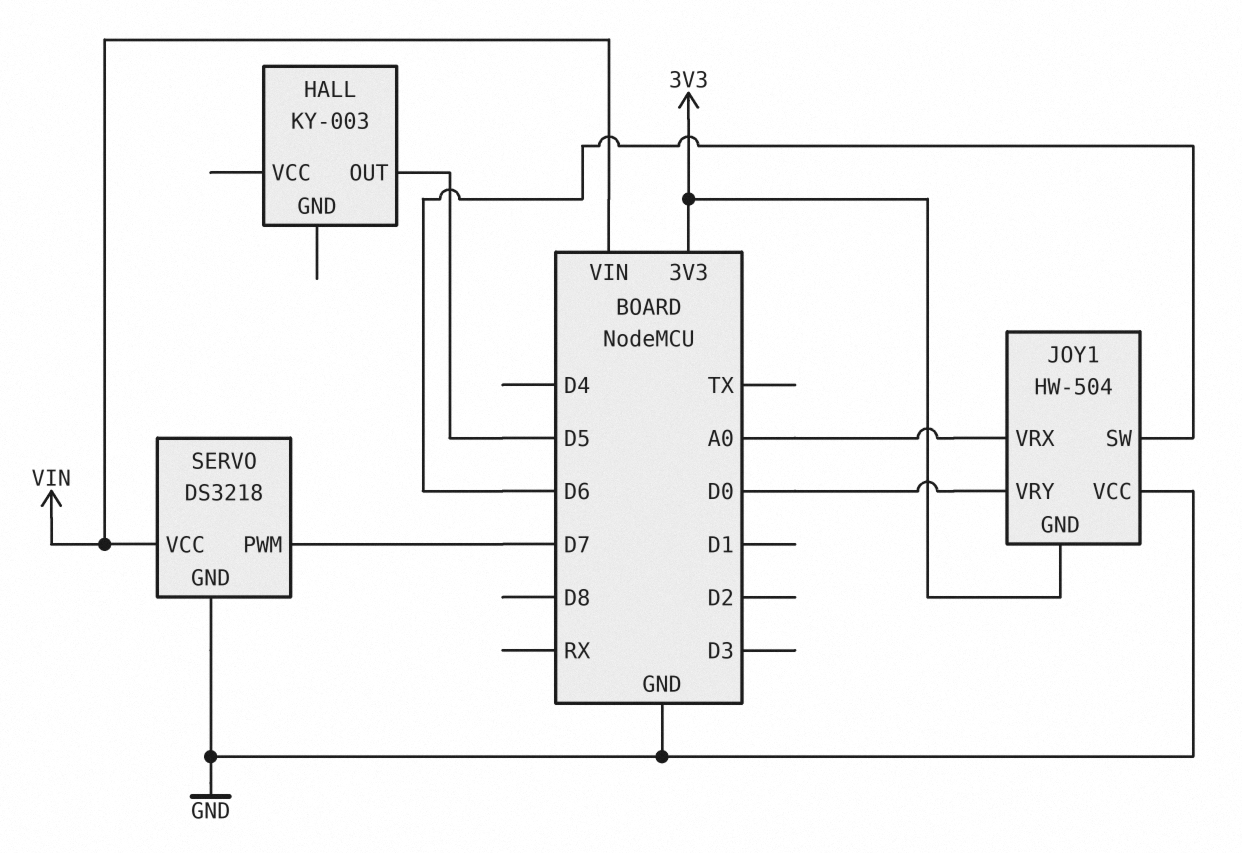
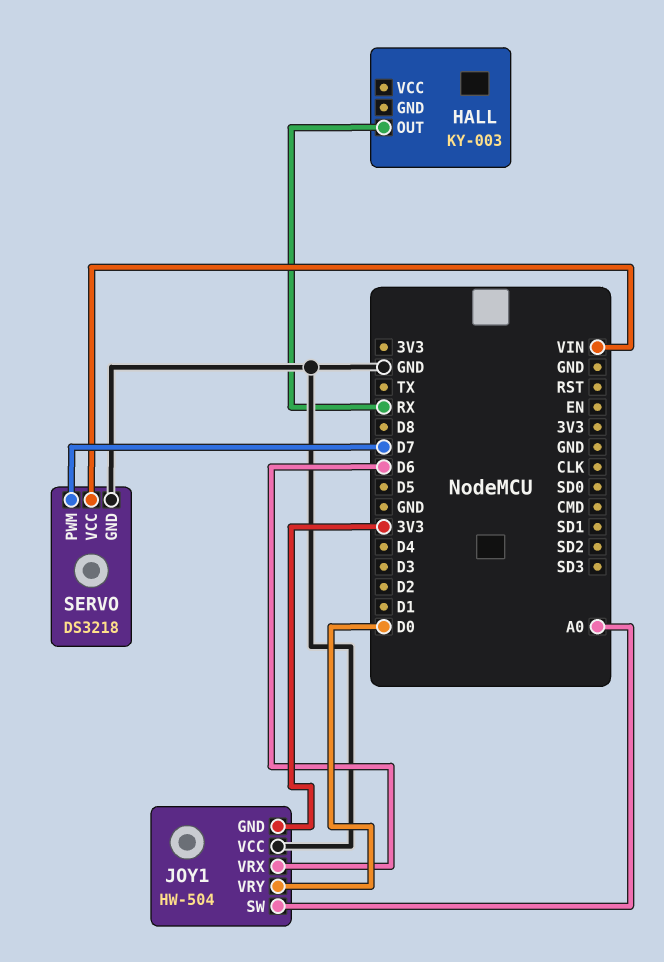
HALL pin OUT: D5 -> RX
JOY1 pin SW: D6 -> A0
JOY1 pin VRX: A0 -> D6

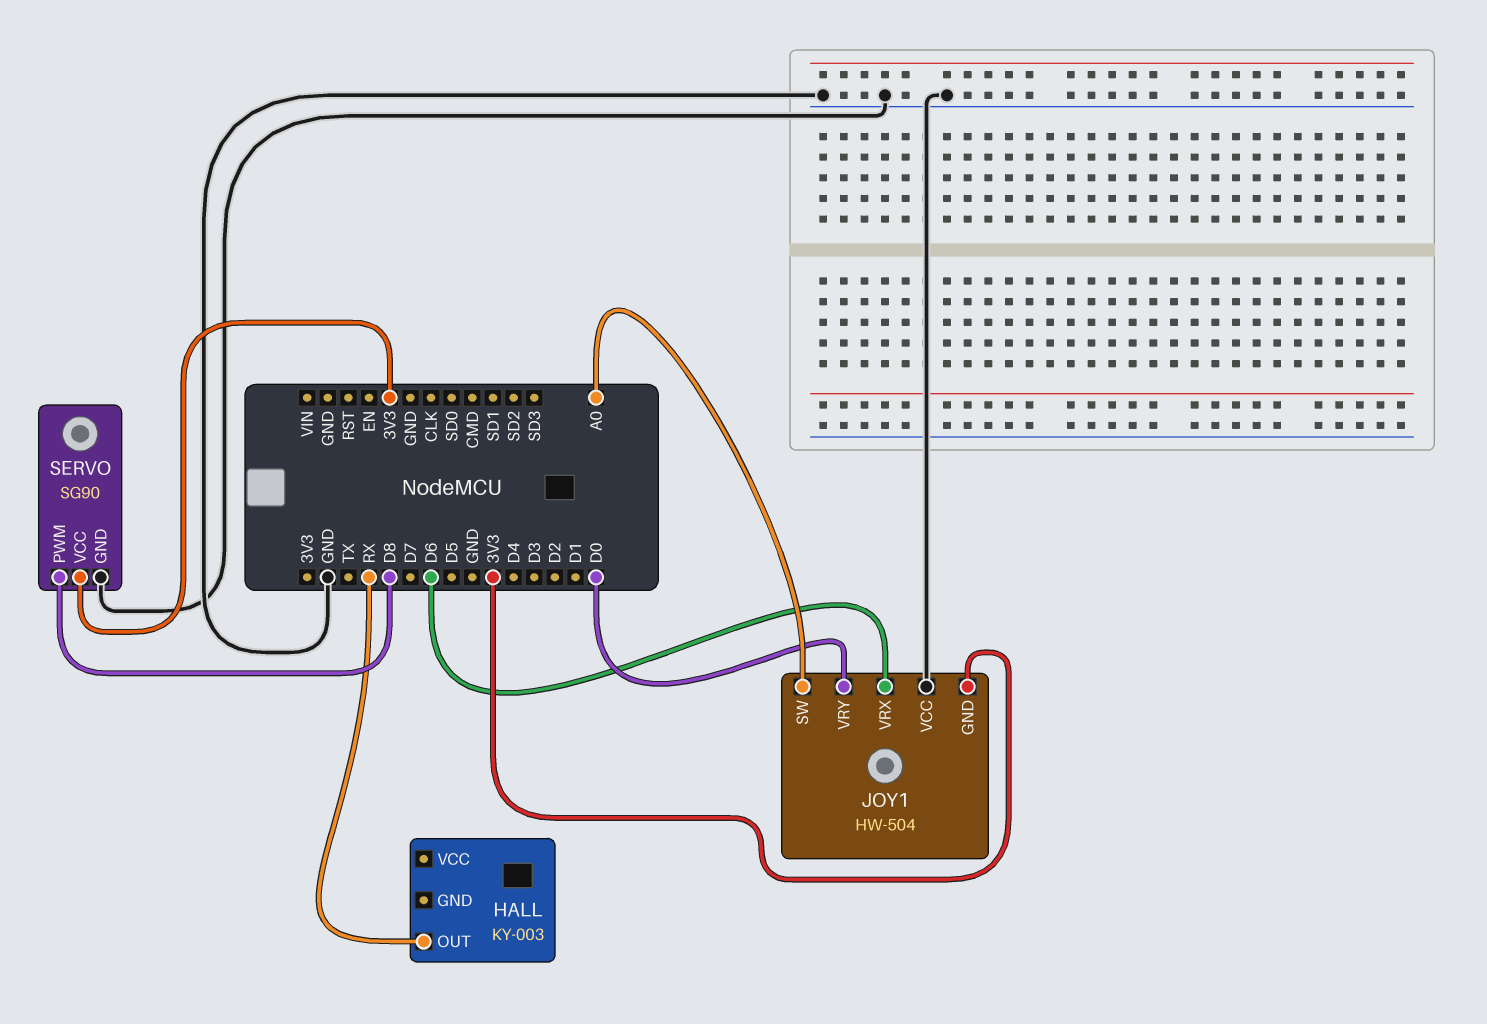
SERVO: DS3218 -> SG90
SERVO pin PWM: D7 -> D8
SERVO pin VCC: VIN -> 3V3

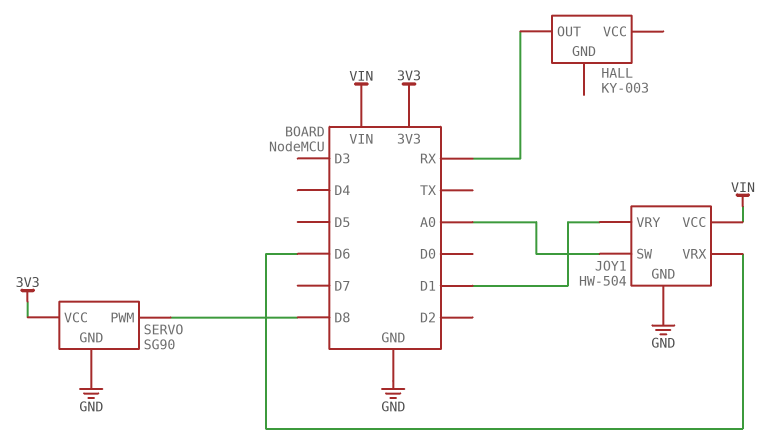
JOY1 pin GND: 3V3 -> GND
JOY1 pin VCC: GND -> VIN
JOY1 pin VRY: D0 -> D1

